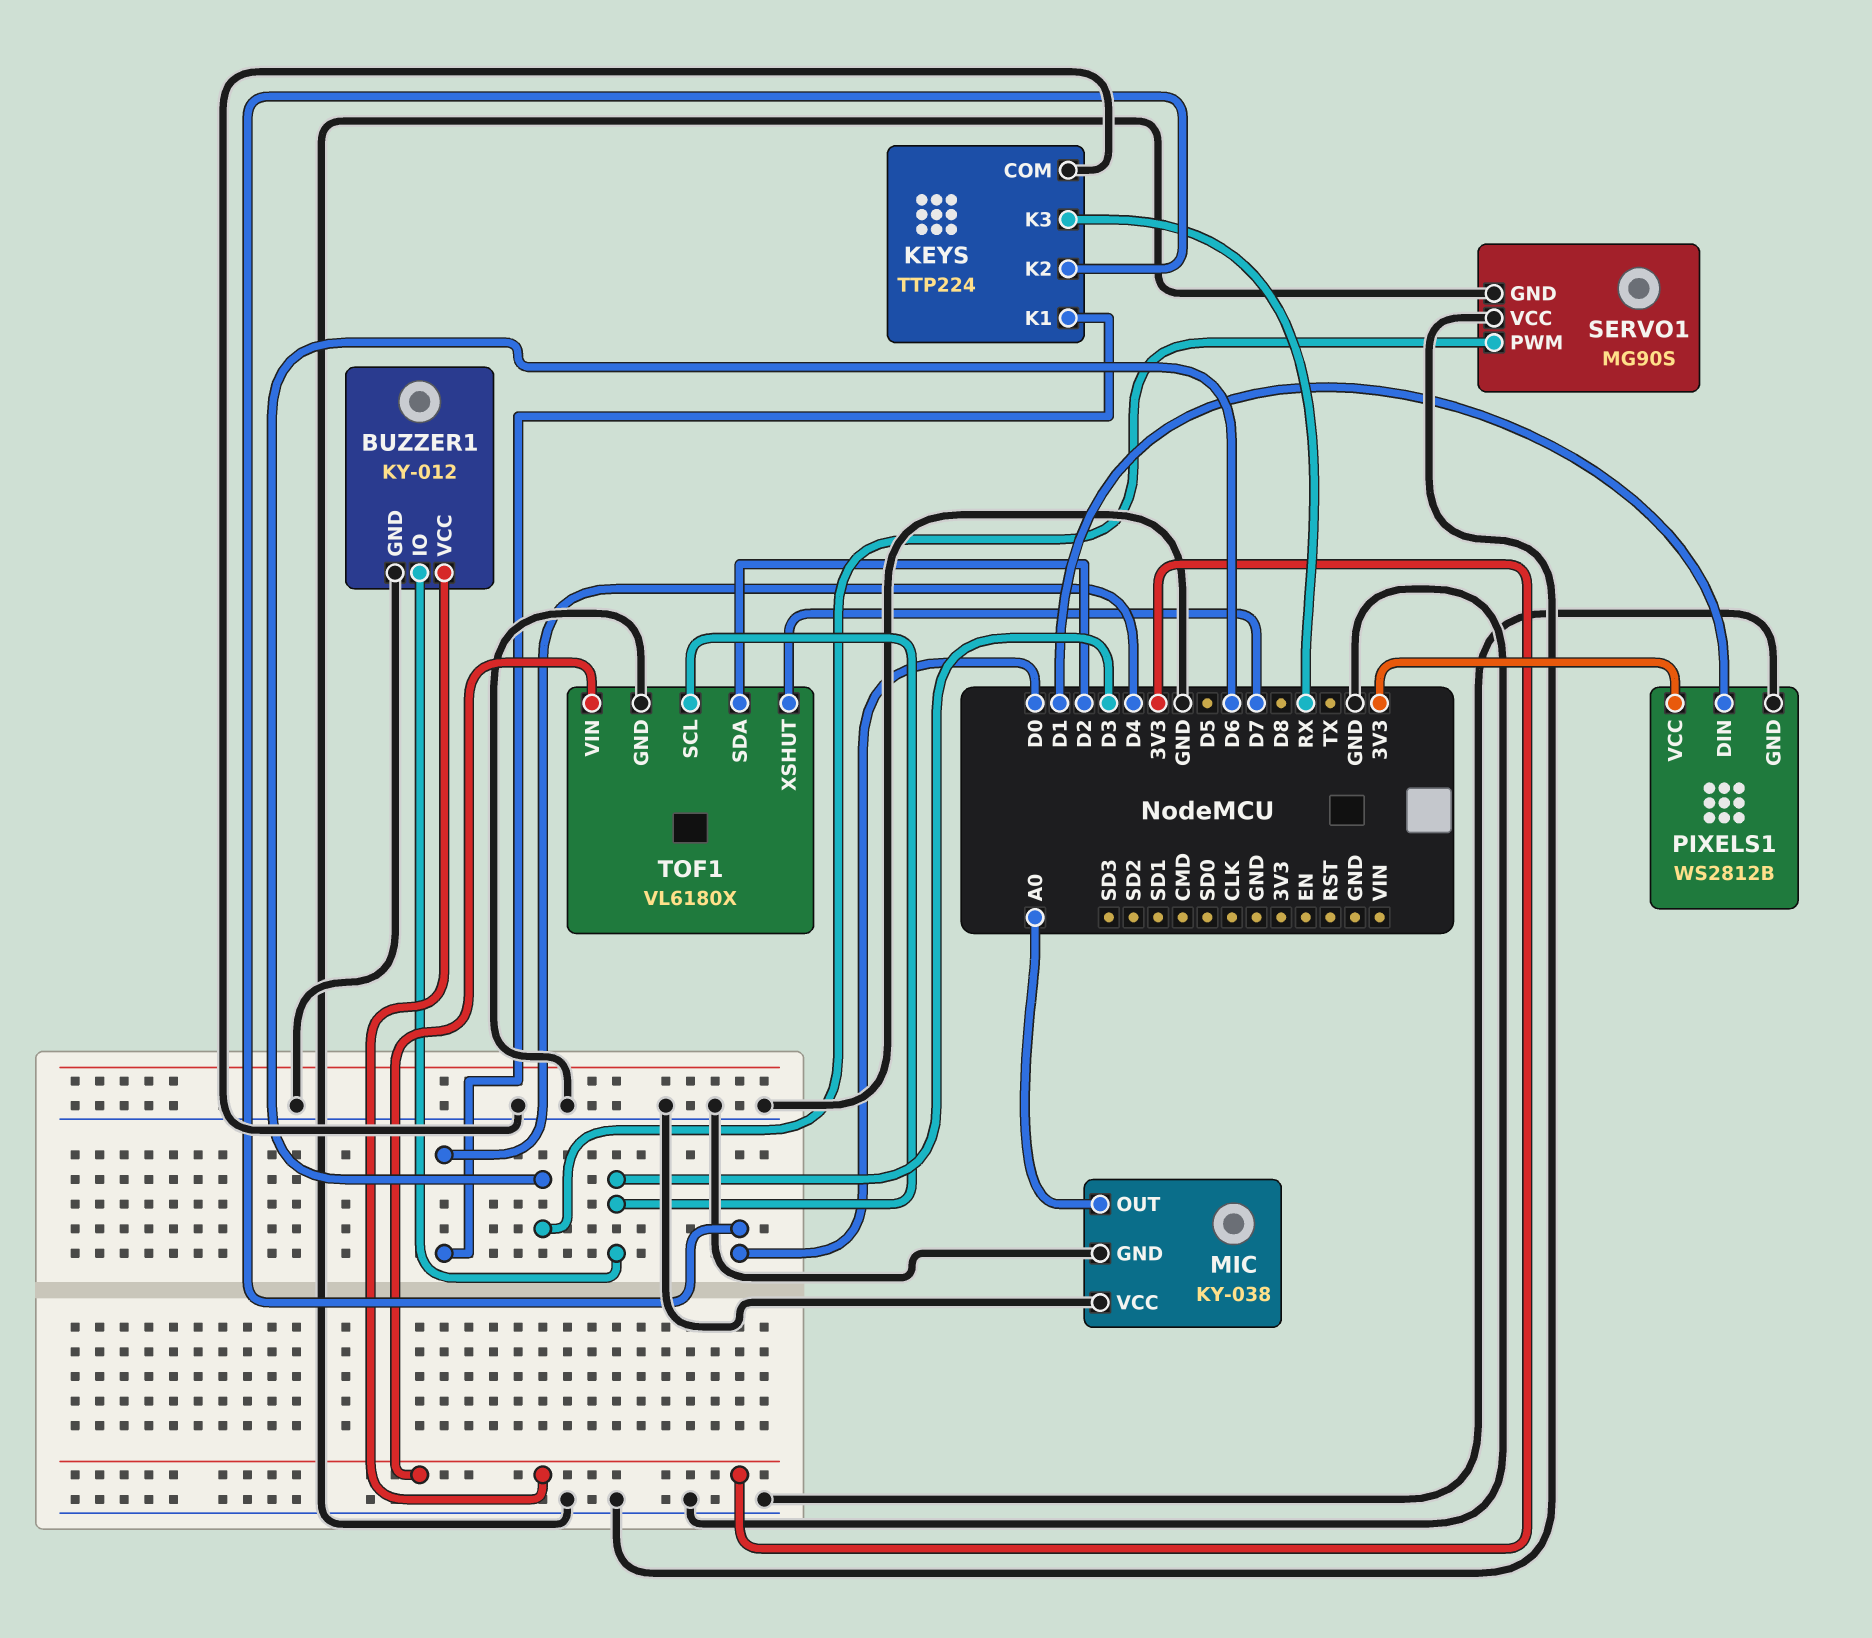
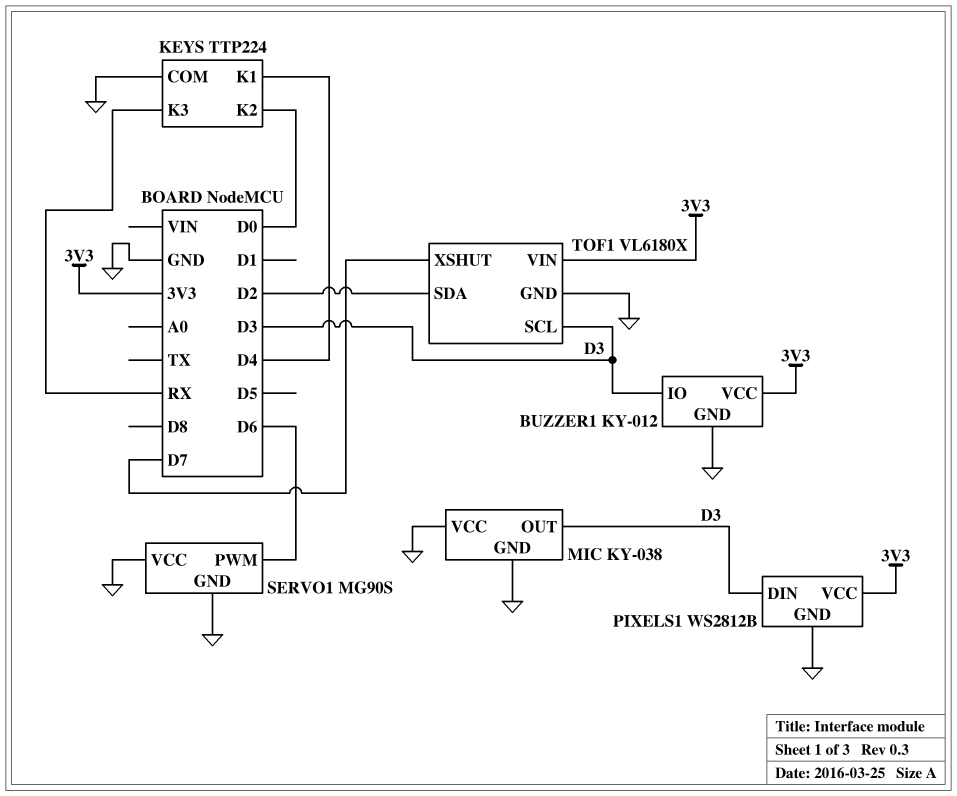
MIC pin OUT: A0 -> D3
PIXELS1 pin DIN: D1 -> D3

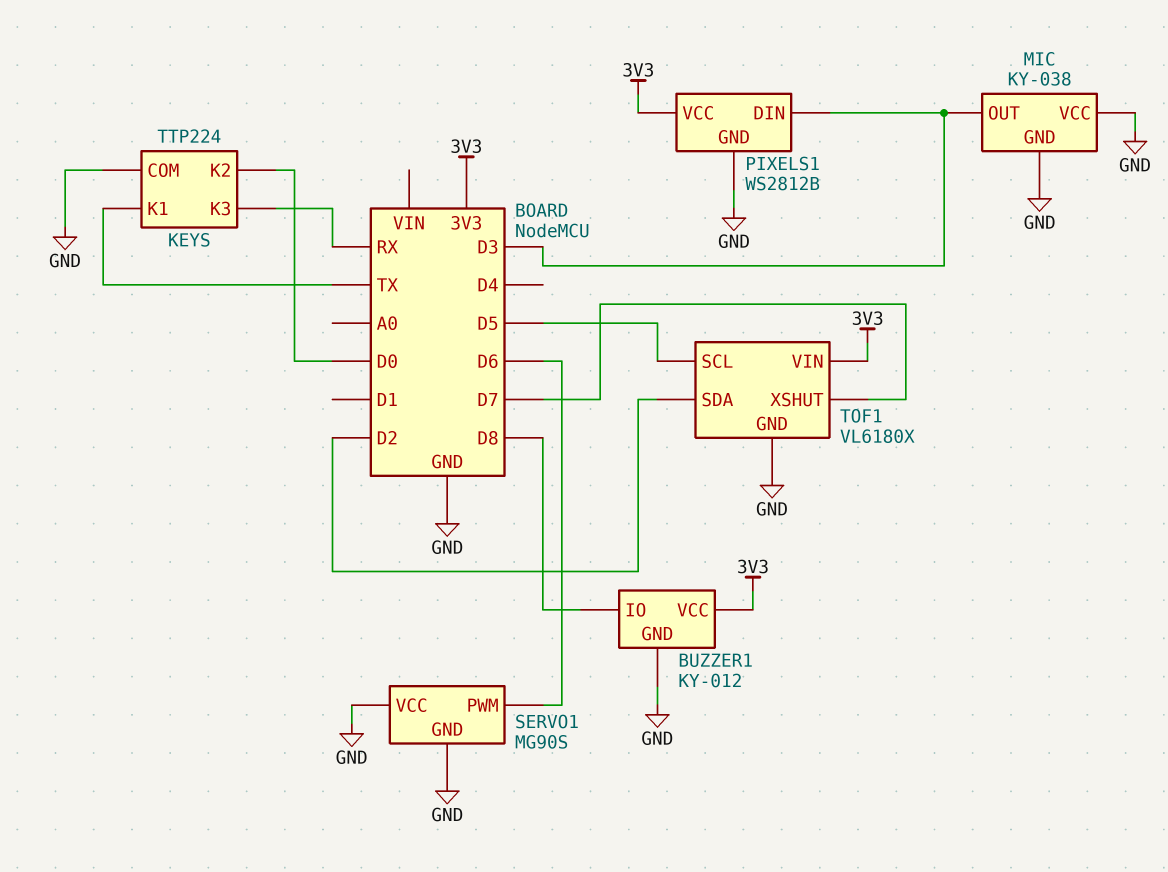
BUZZER1 pin IO: D3 -> D8
KEYS pin K1: D4 -> TX
TOF1 pin SCL: D3 -> D5

